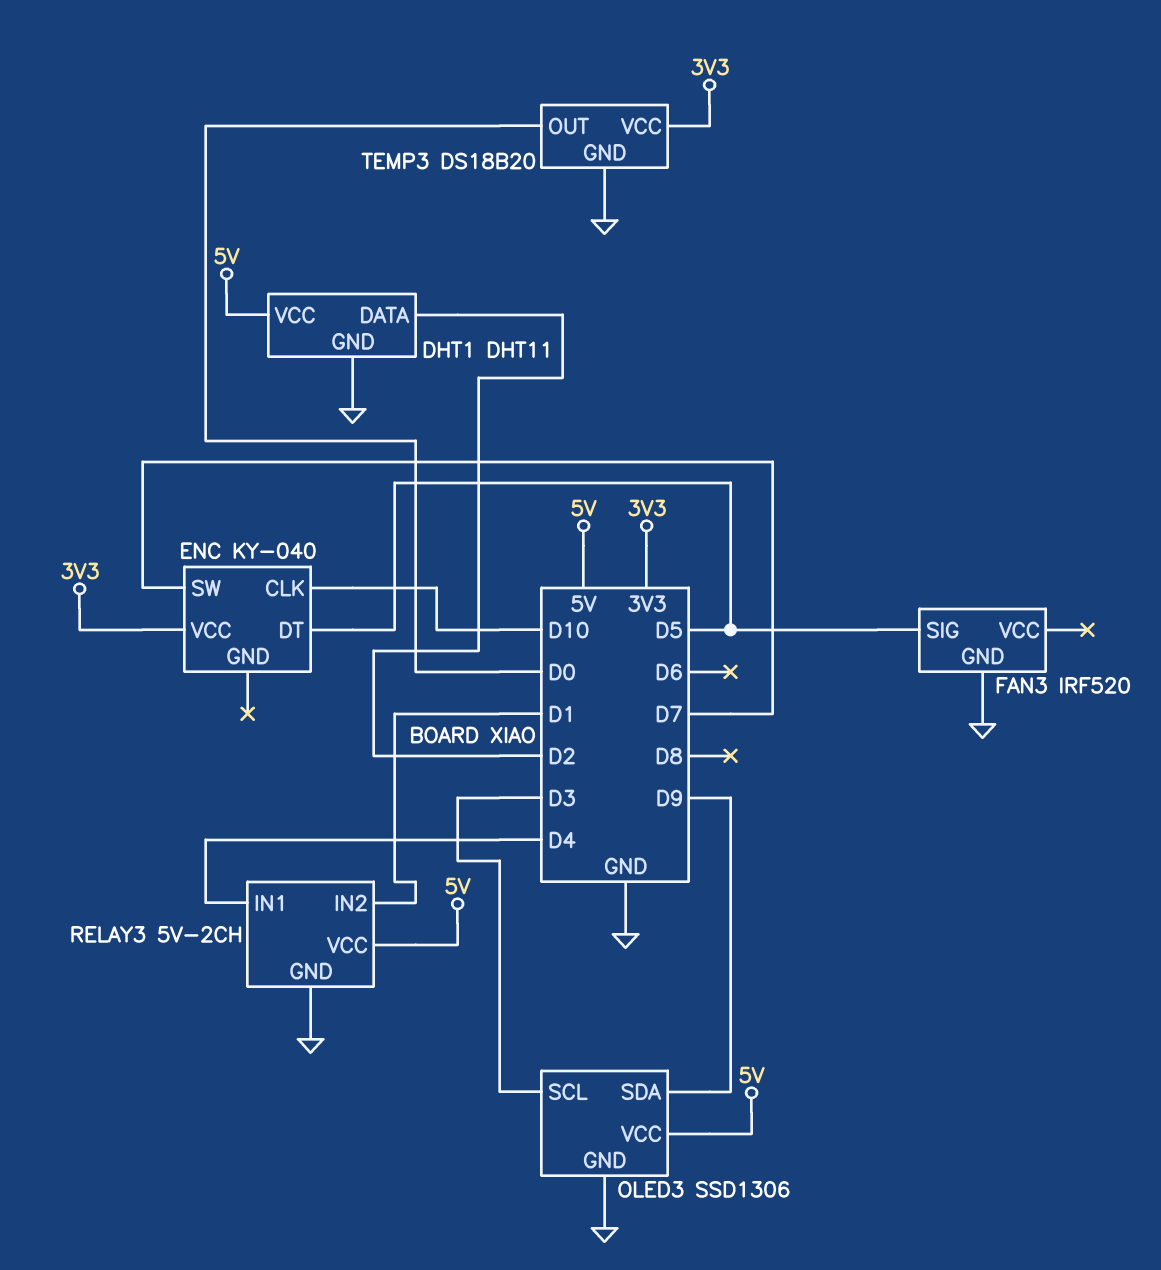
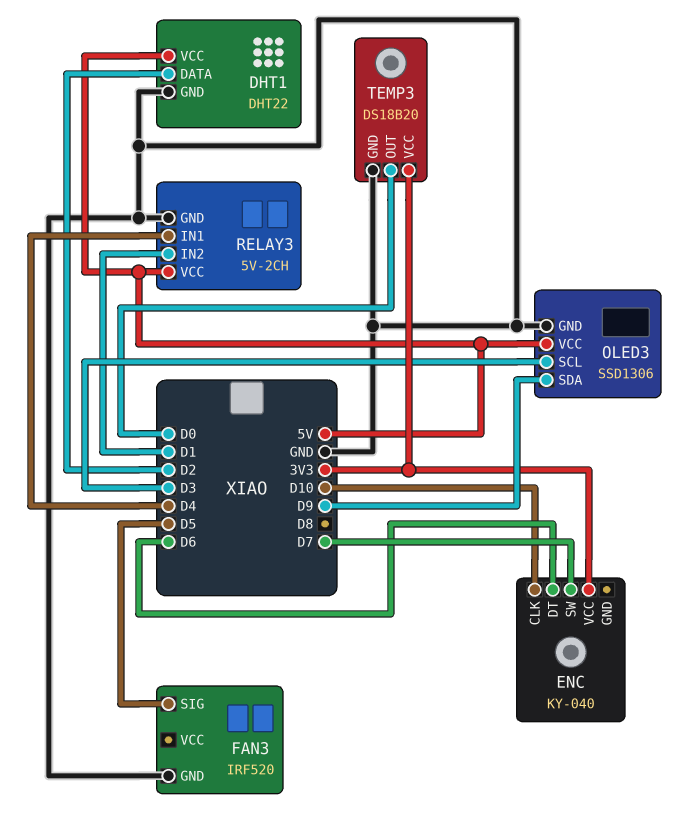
DHT1: DHT11 -> DHT22
ENC pin DT: D5 -> D6

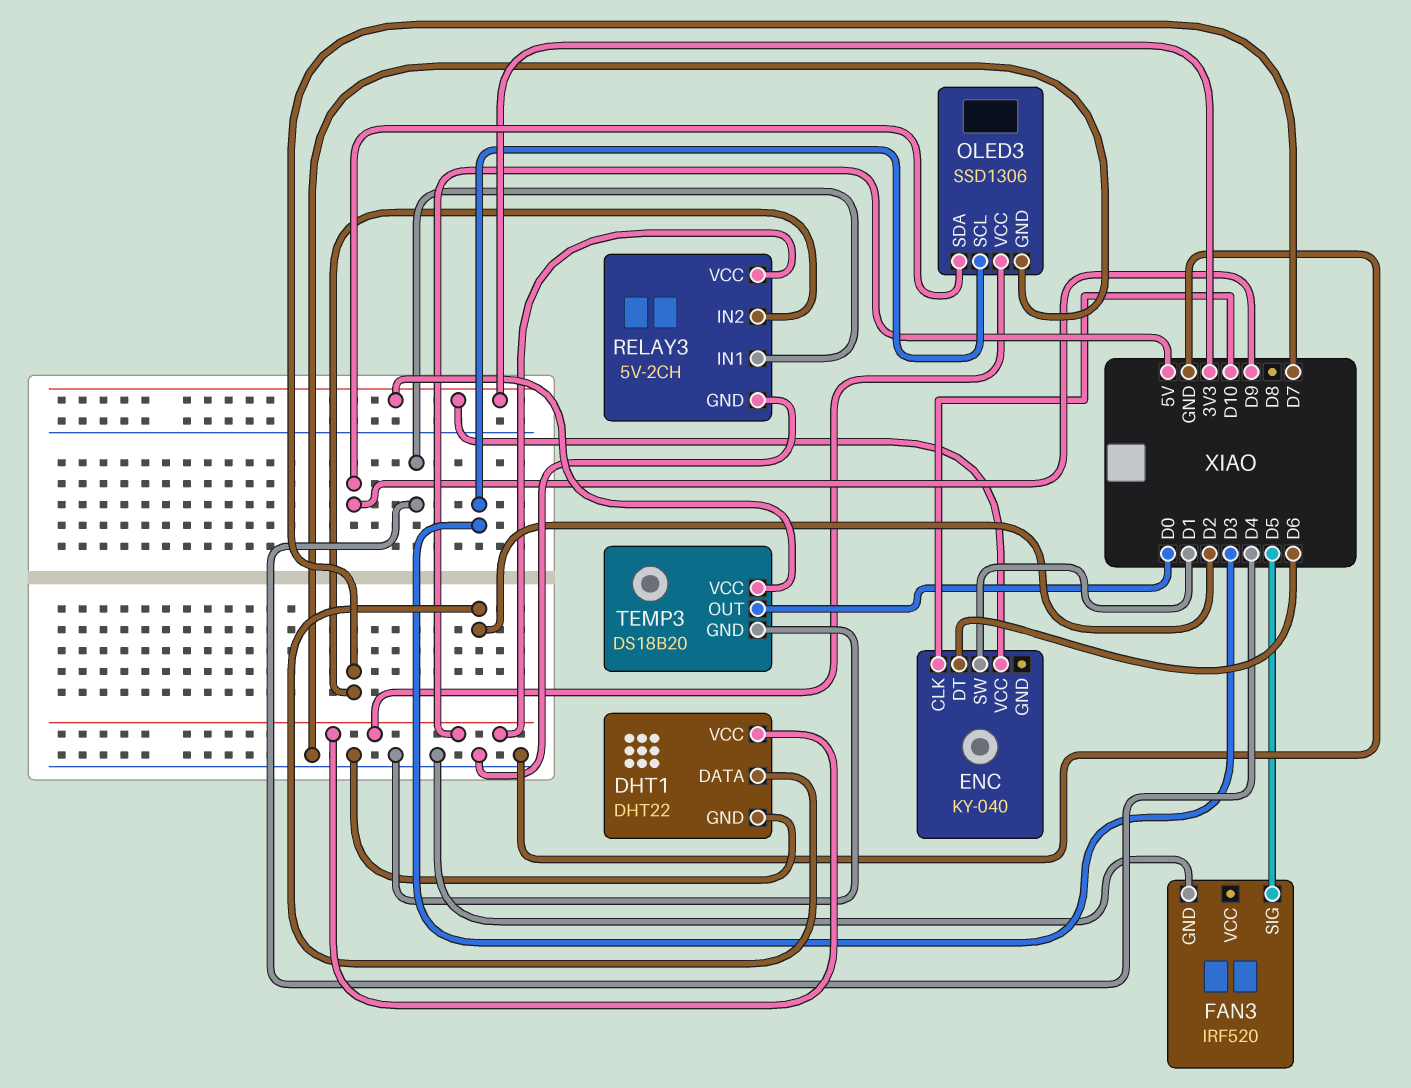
ENC pin SW: D7 -> D1
RELAY3 pin IN2: D1 -> D7

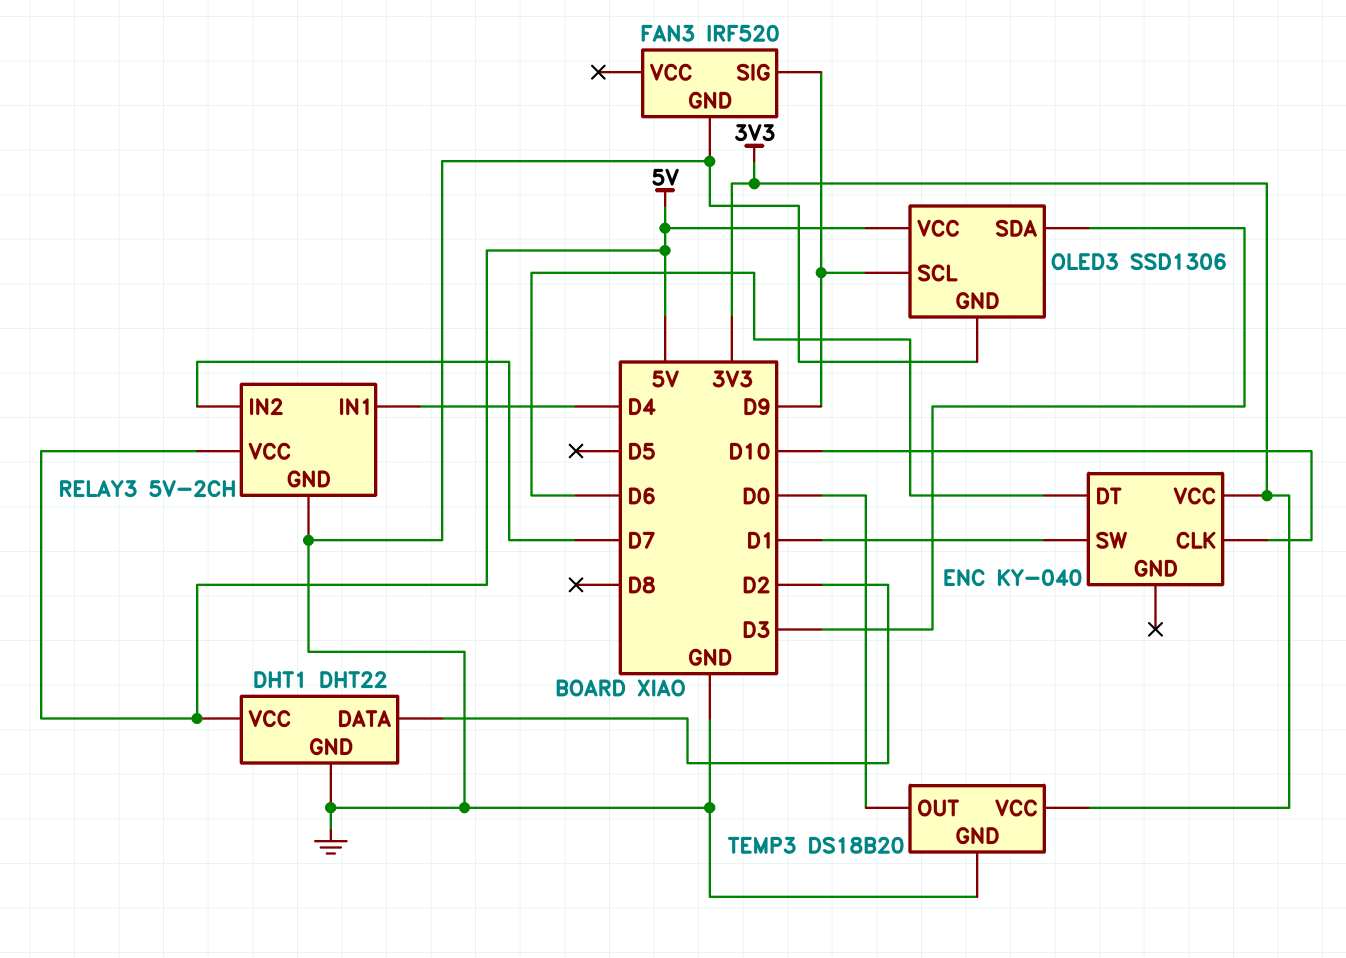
FAN3 pin SIG: D5 -> D9
OLED3 pin SCL: D3 -> D9
OLED3 pin SDA: D9 -> D3

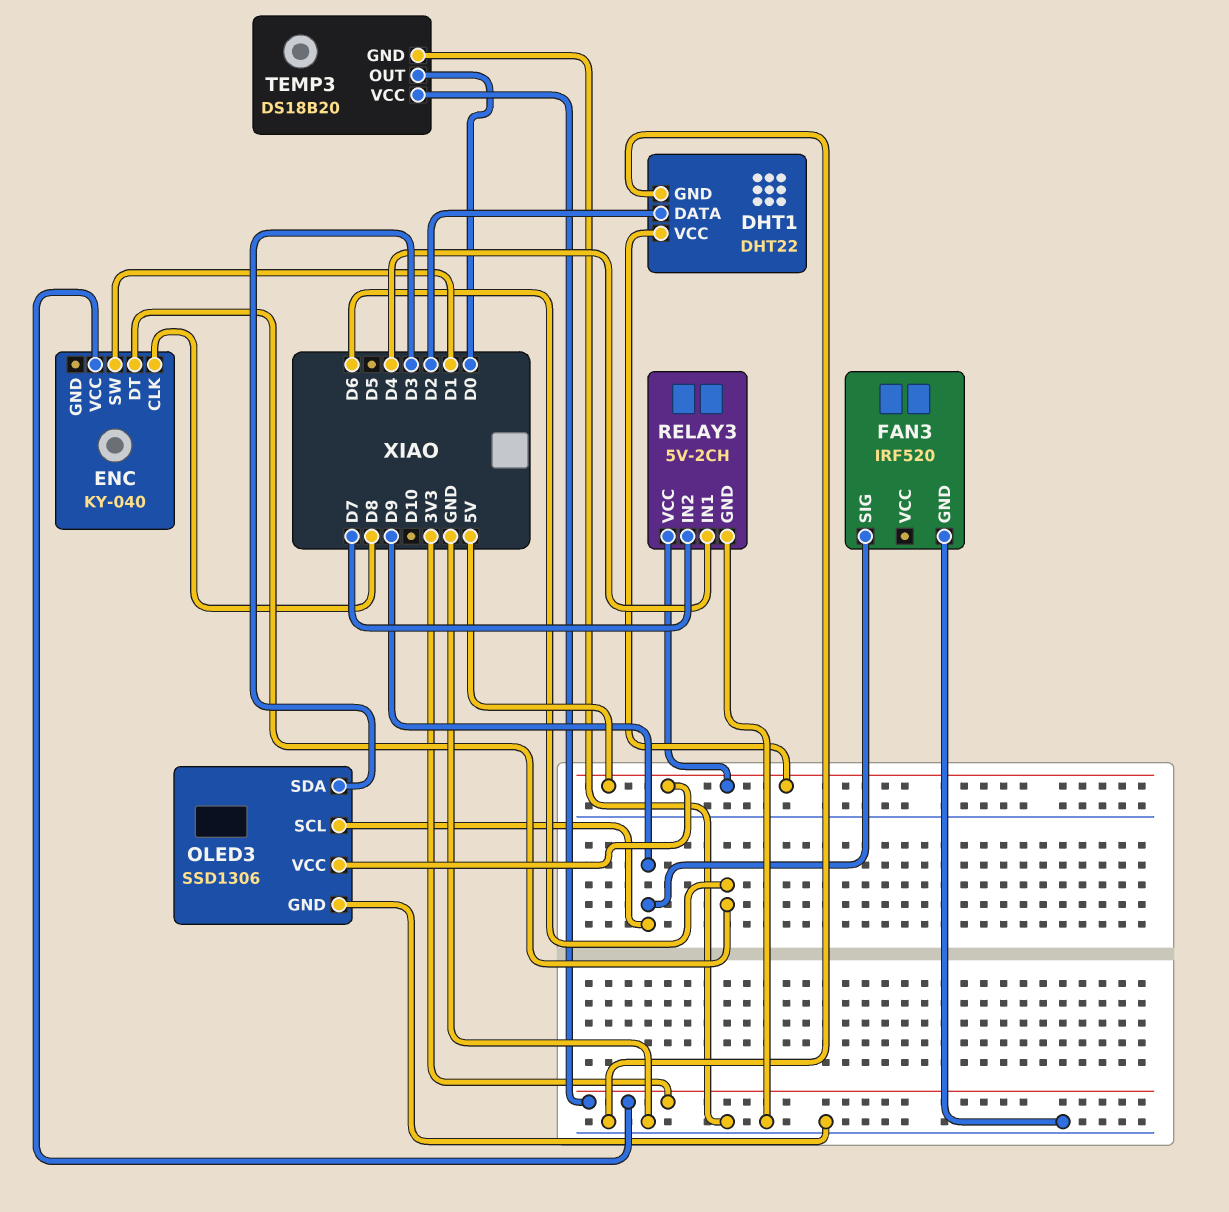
ENC pin CLK: D10 -> D8

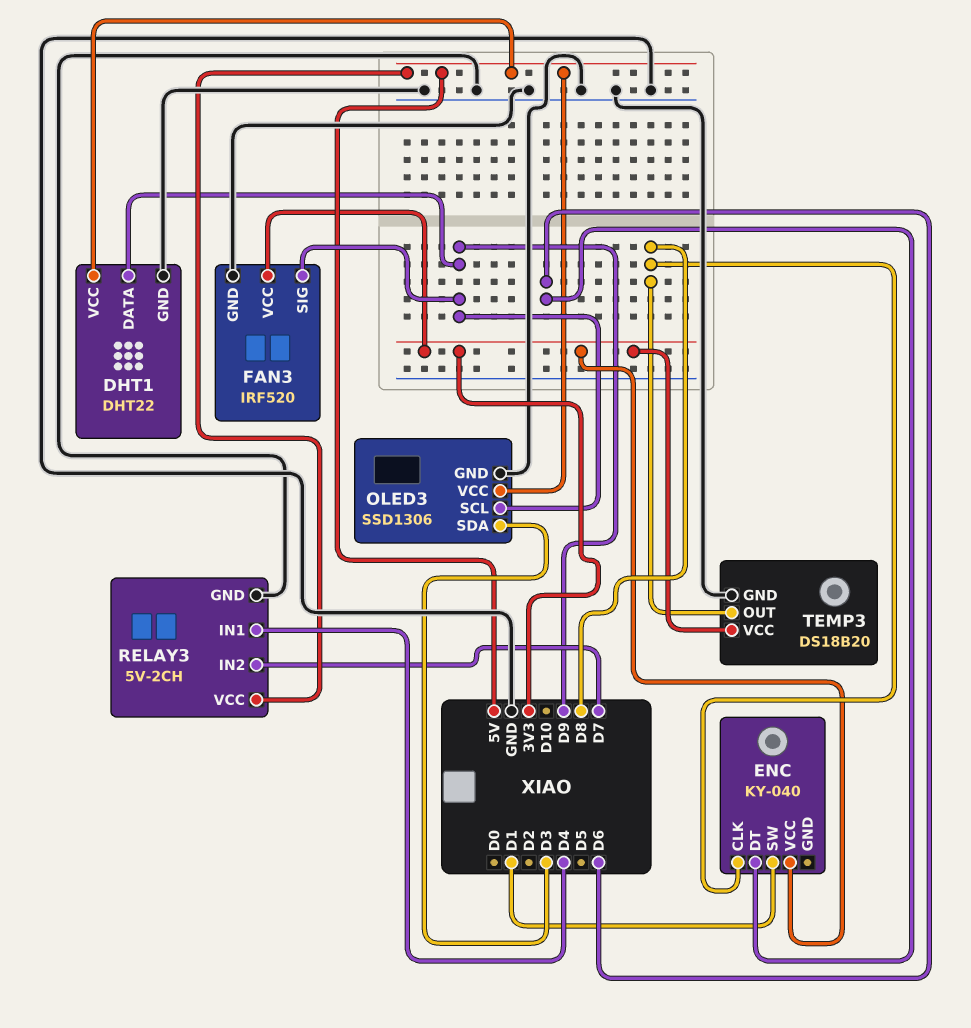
DHT1 pin DATA: D2 -> D9
FAN3 pin VCC: none -> 3V3
TEMP3 pin OUT: D0 -> D8

